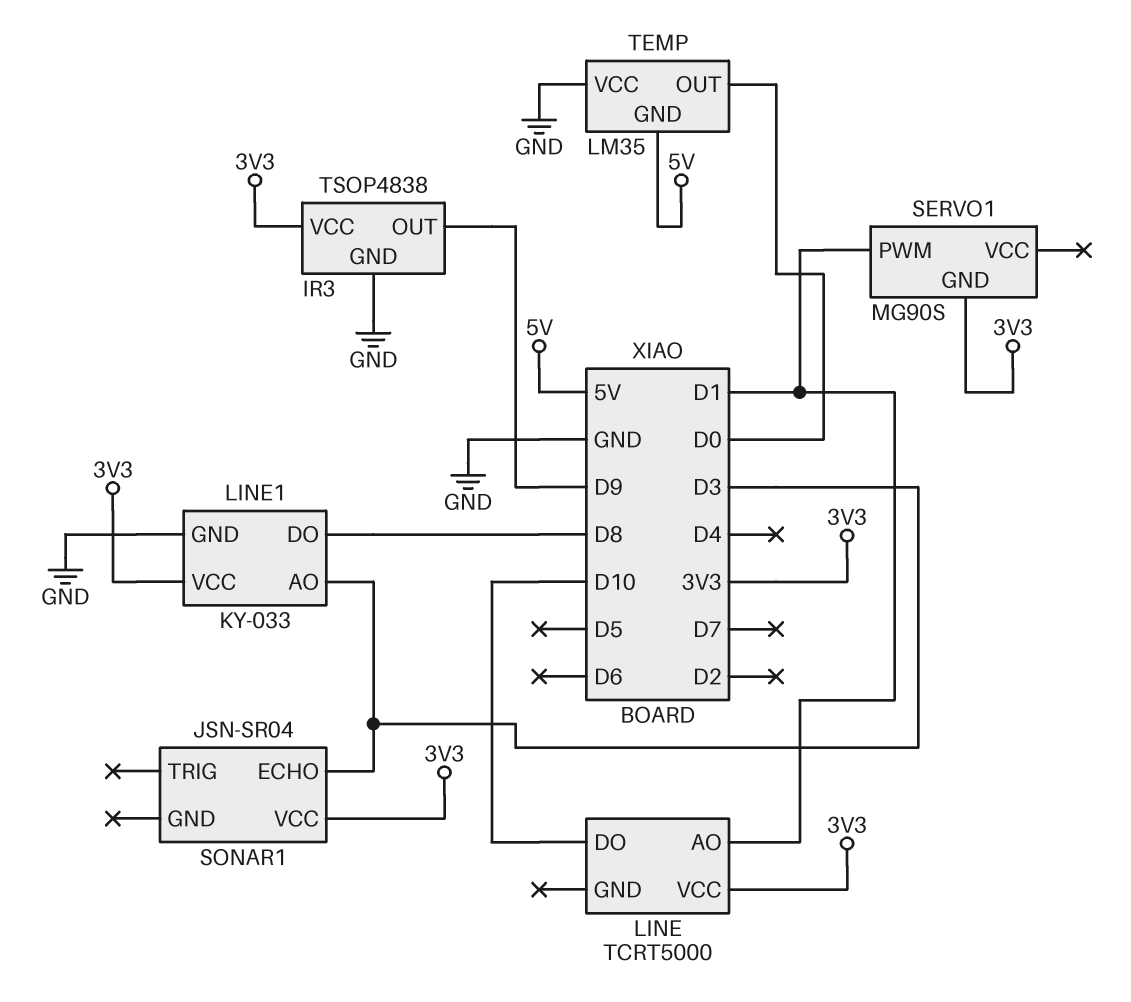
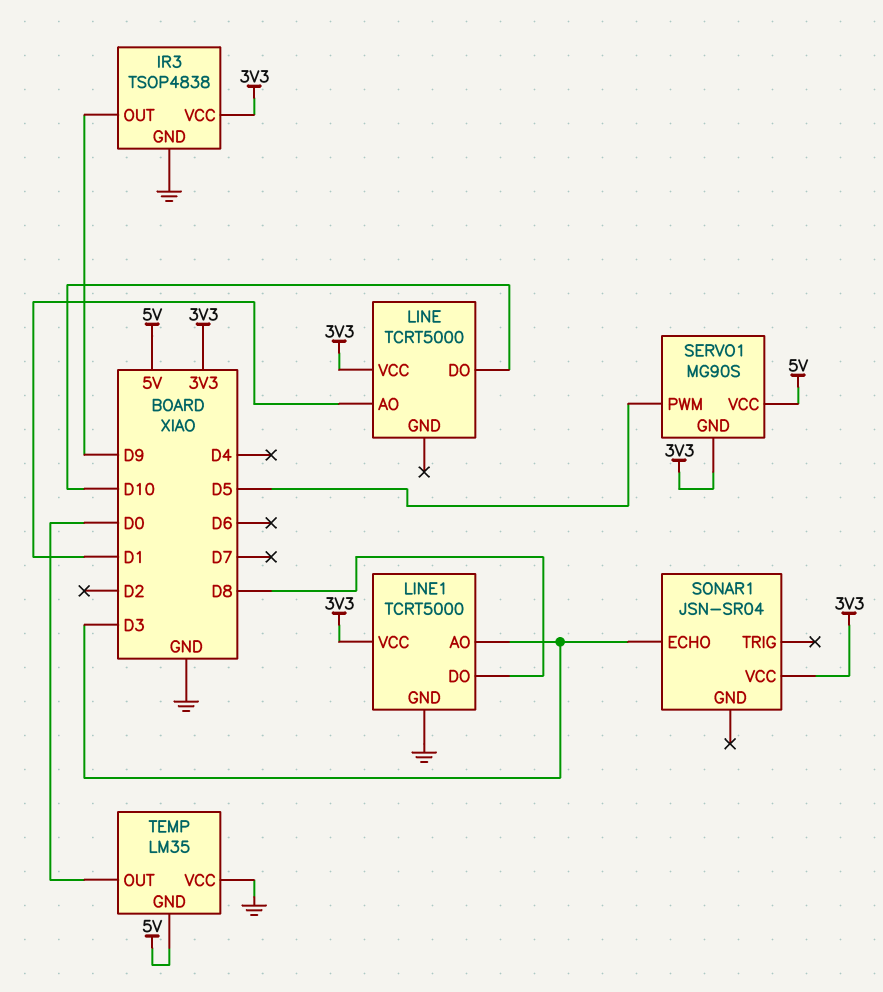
LINE1: KY-033 -> TCRT5000
SERVO1 pin PWM: D1 -> D5
SERVO1 pin VCC: none -> 5V

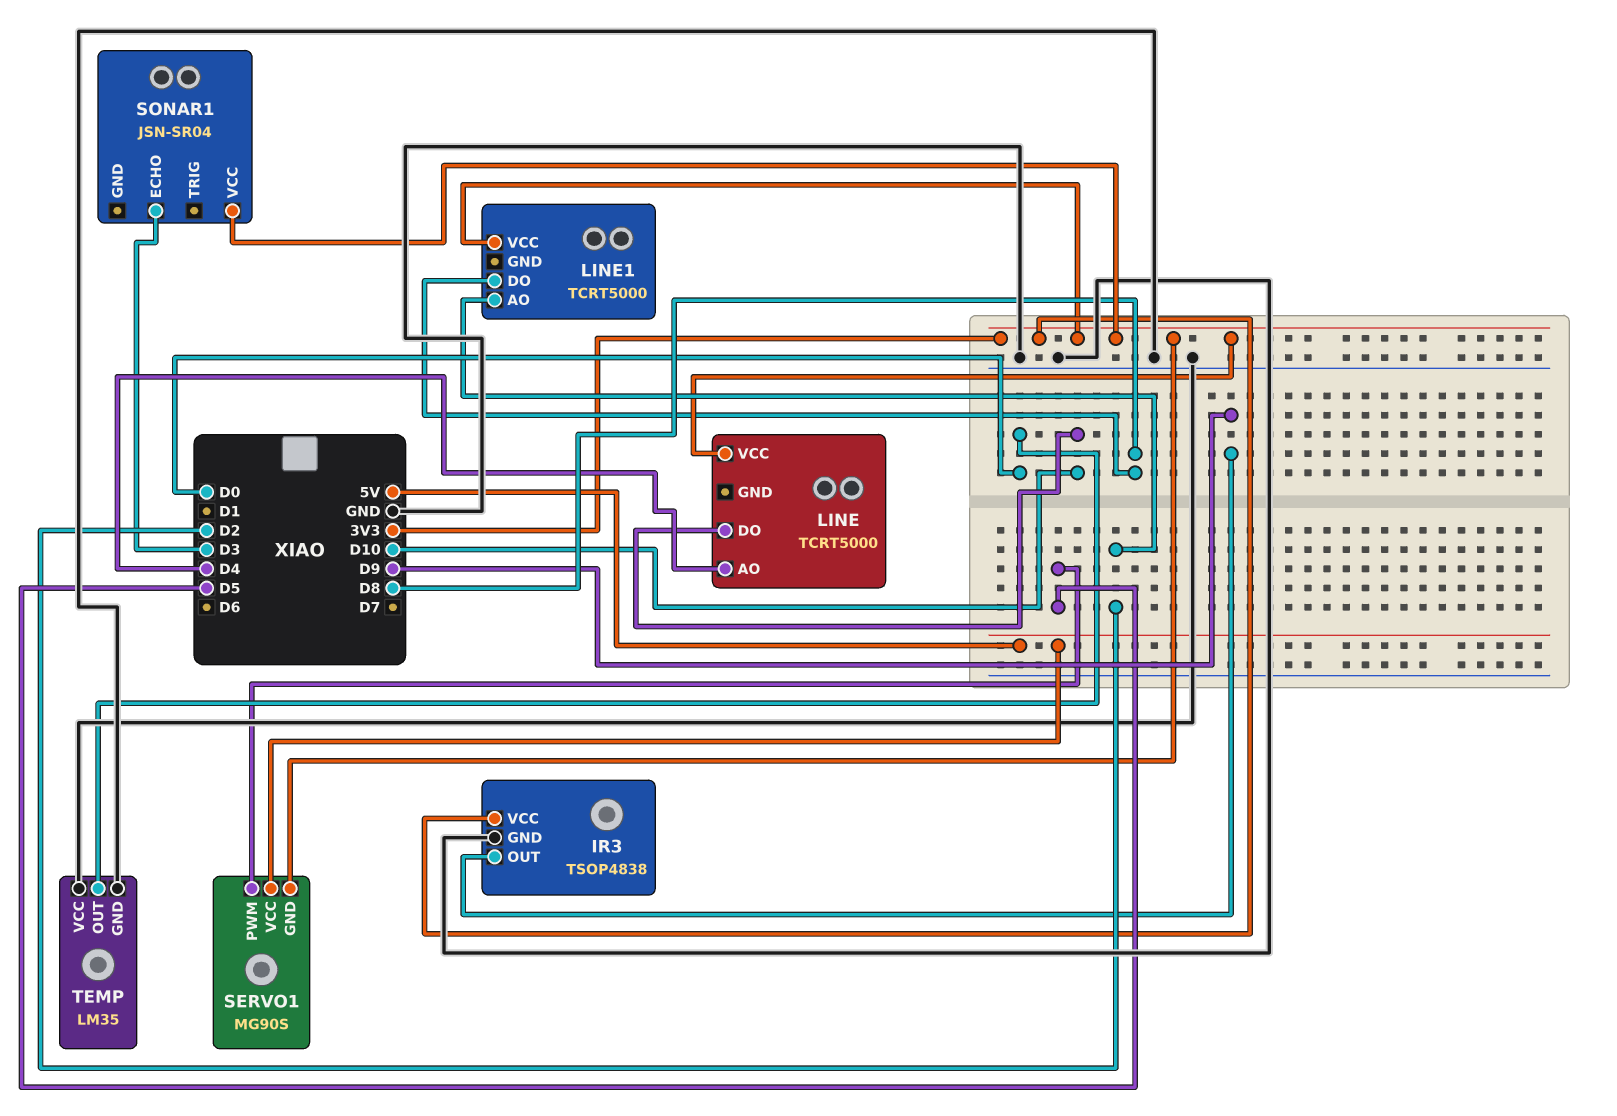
LINE pin AO: D1 -> D4
LINE1 pin AO: D3 -> D2
LINE1 pin GND: GND -> none
TEMP pin GND: 5V -> GND

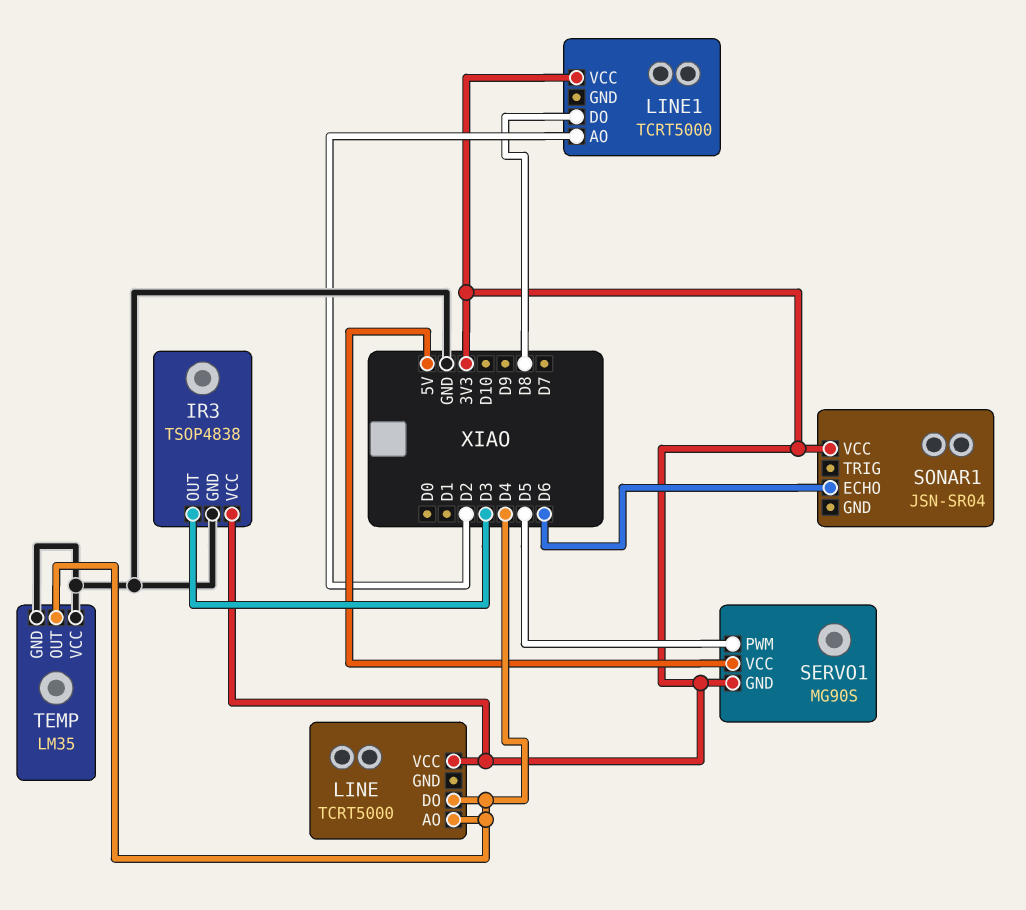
IR3 pin OUT: D9 -> D3
LINE pin DO: D10 -> D4
SONAR1 pin ECHO: D3 -> D6
TEMP pin OUT: D0 -> D4

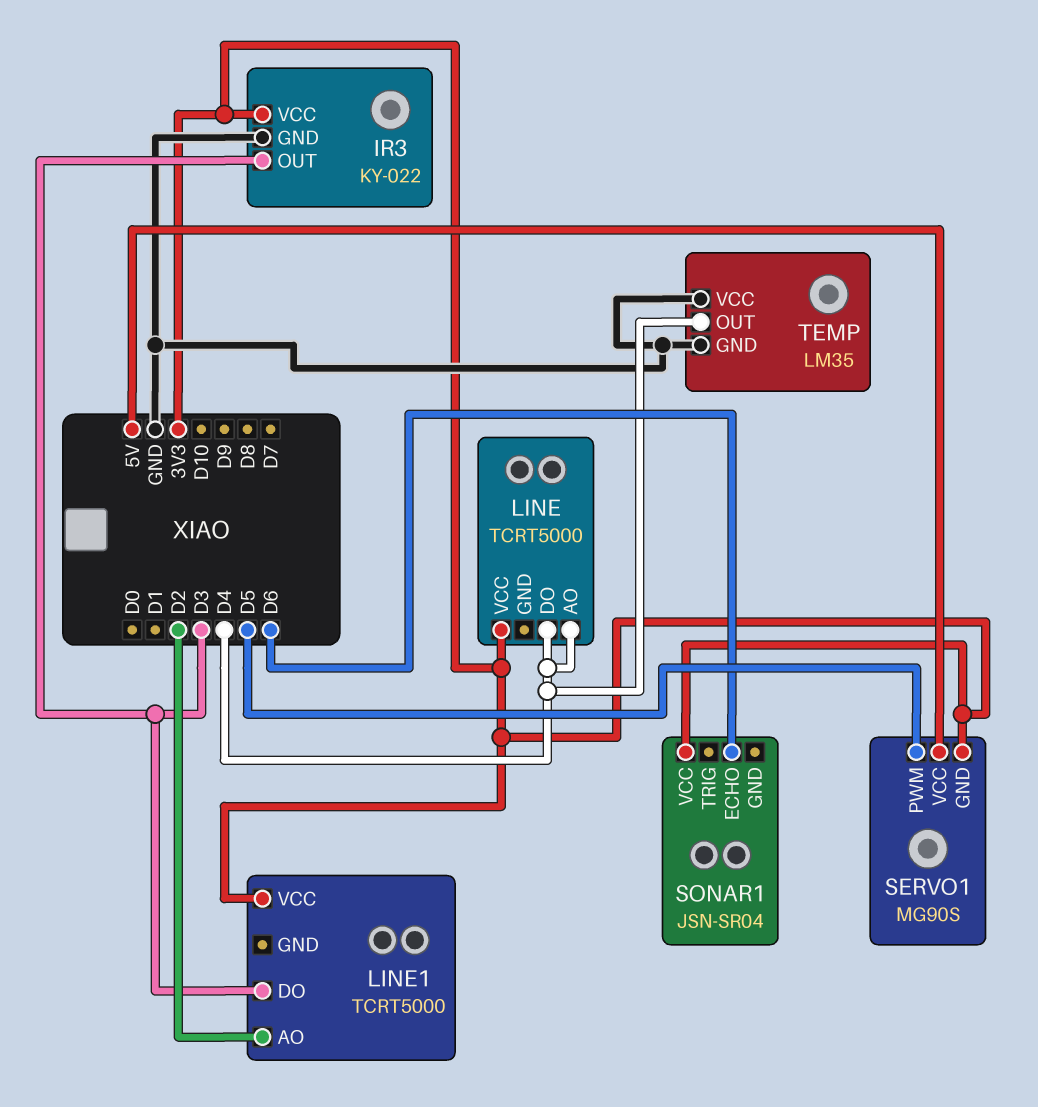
IR3: TSOP4838 -> KY-022
LINE1 pin DO: D8 -> D3

